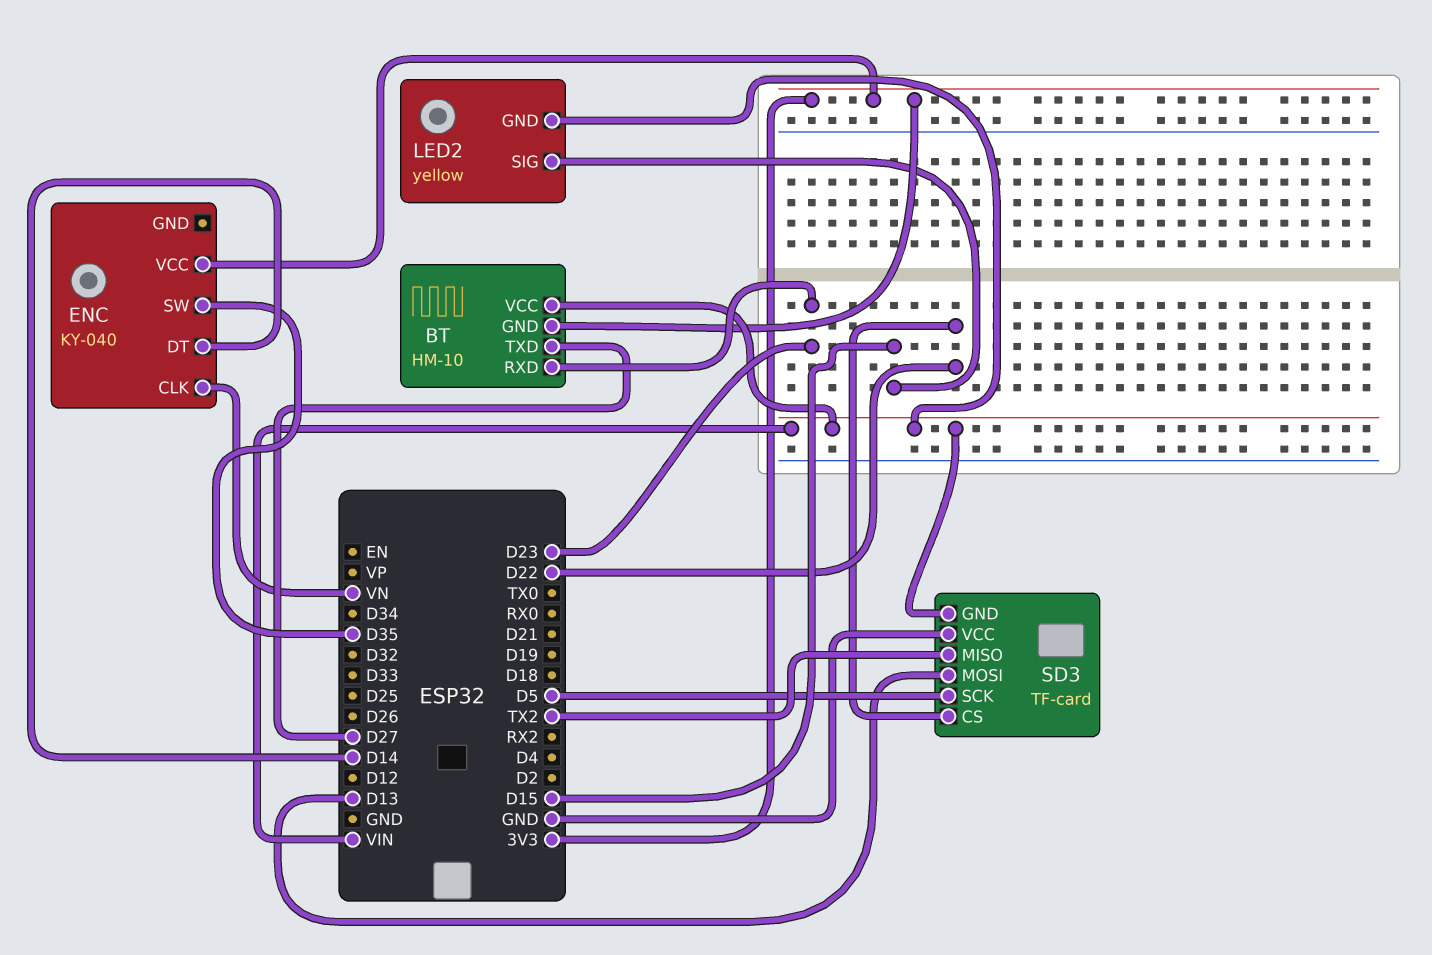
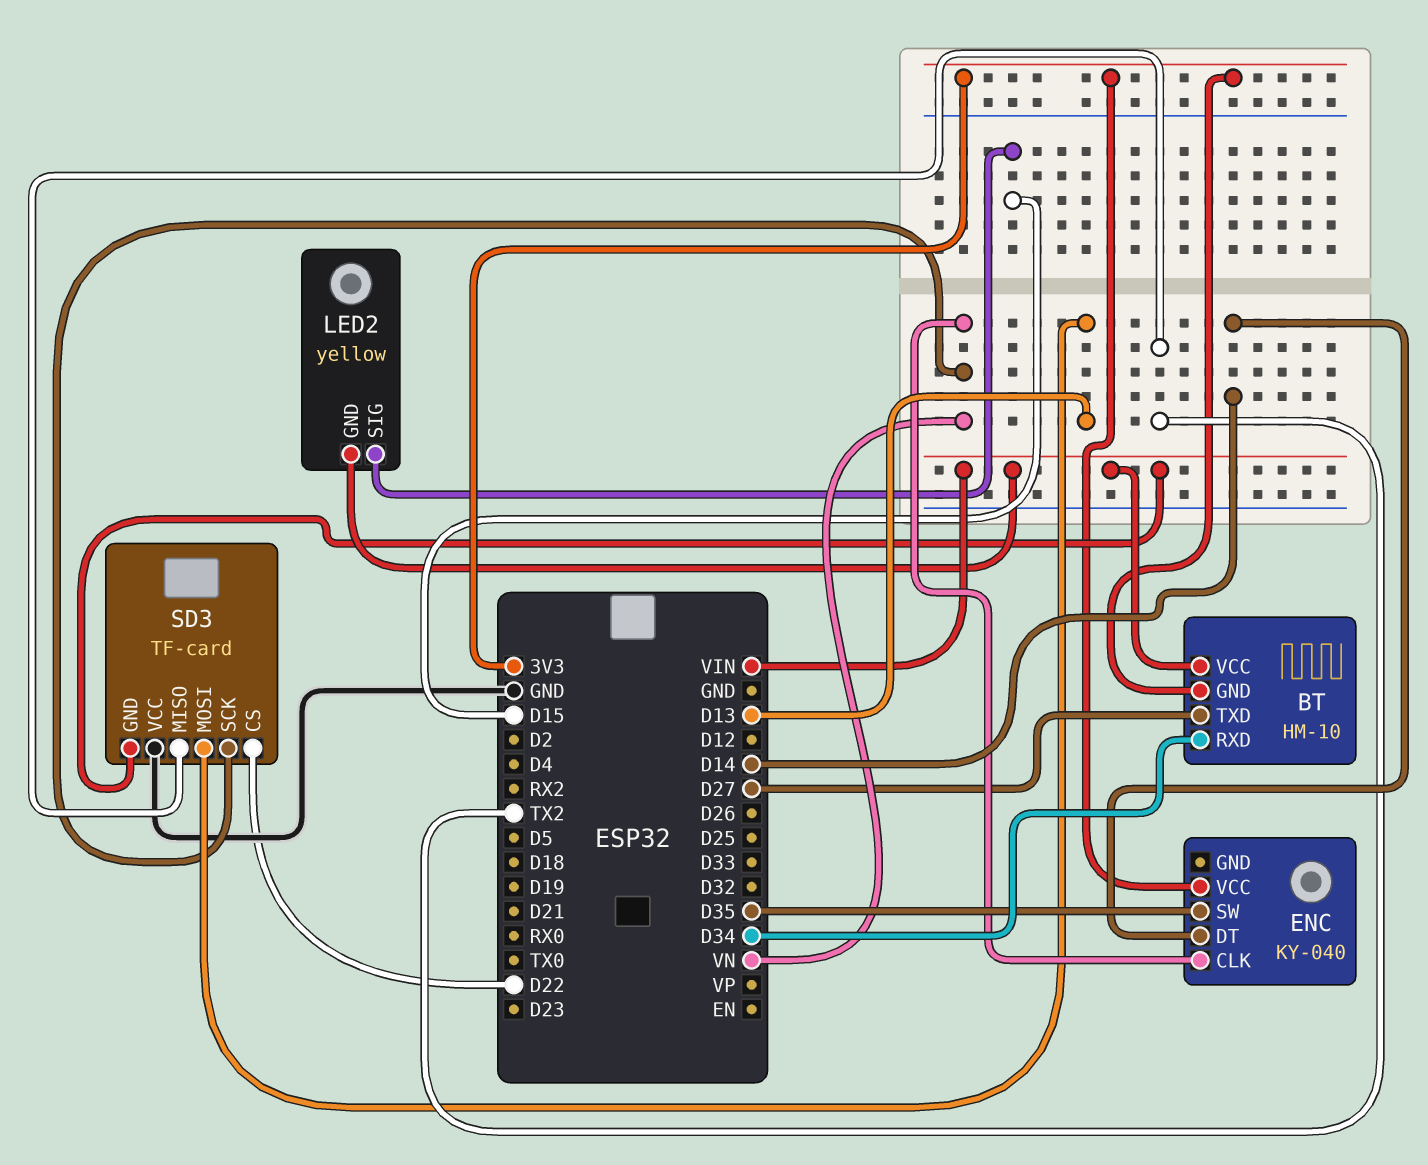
BT pin RXD: D23 -> D34
SD3 pin SCK: D5 -> VN

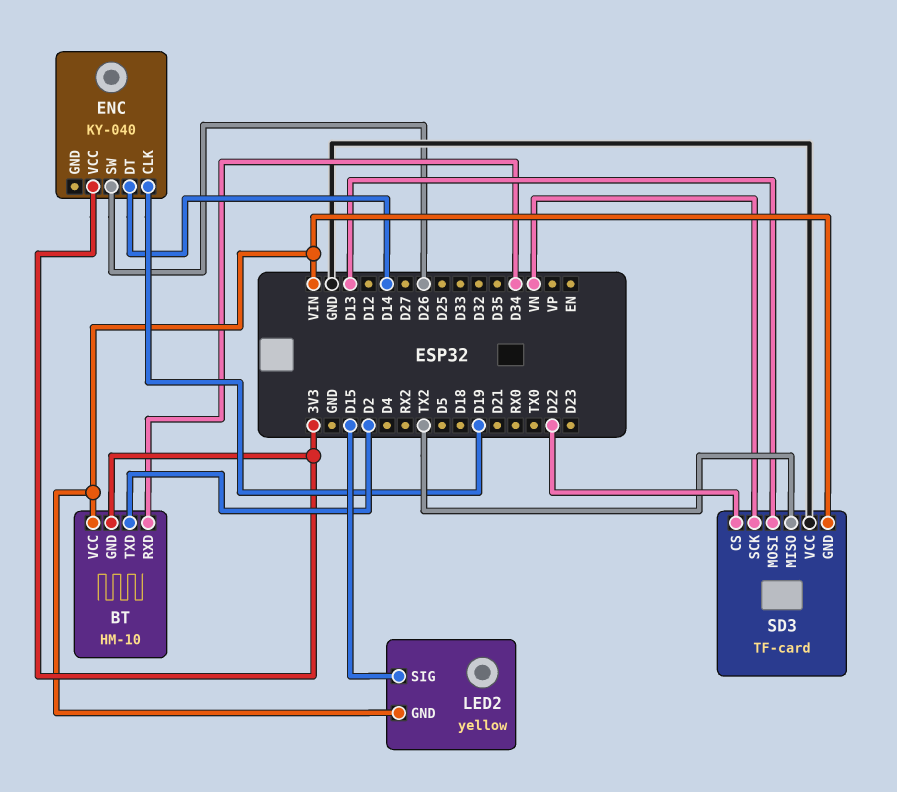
BT pin TXD: D27 -> D2
ENC pin CLK: VN -> D19
ENC pin SW: D35 -> D26

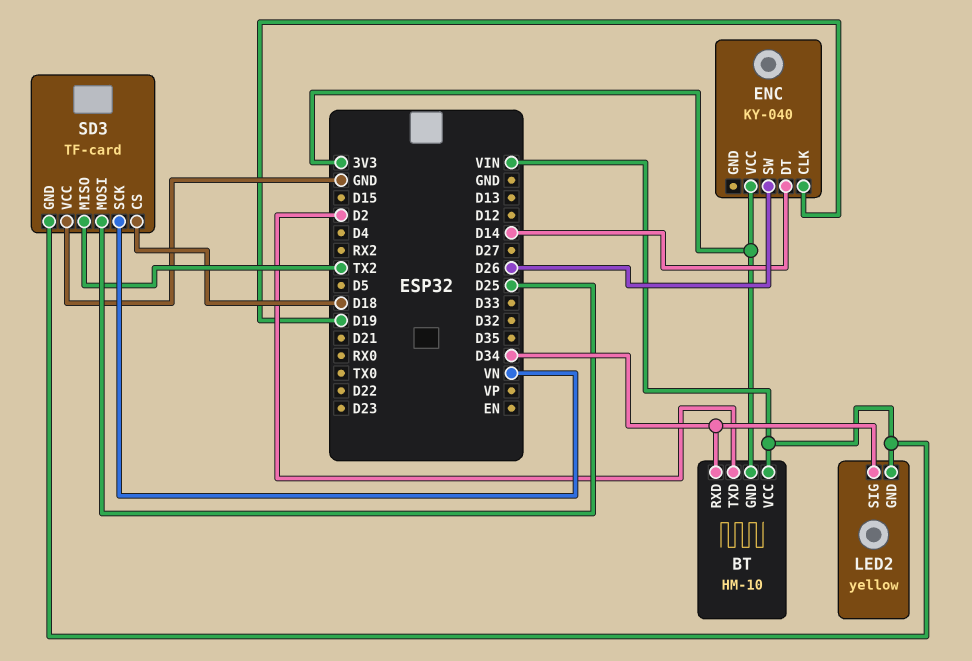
LED2 pin SIG: D15 -> D34
SD3 pin CS: D22 -> D18
SD3 pin MOSI: D13 -> D25

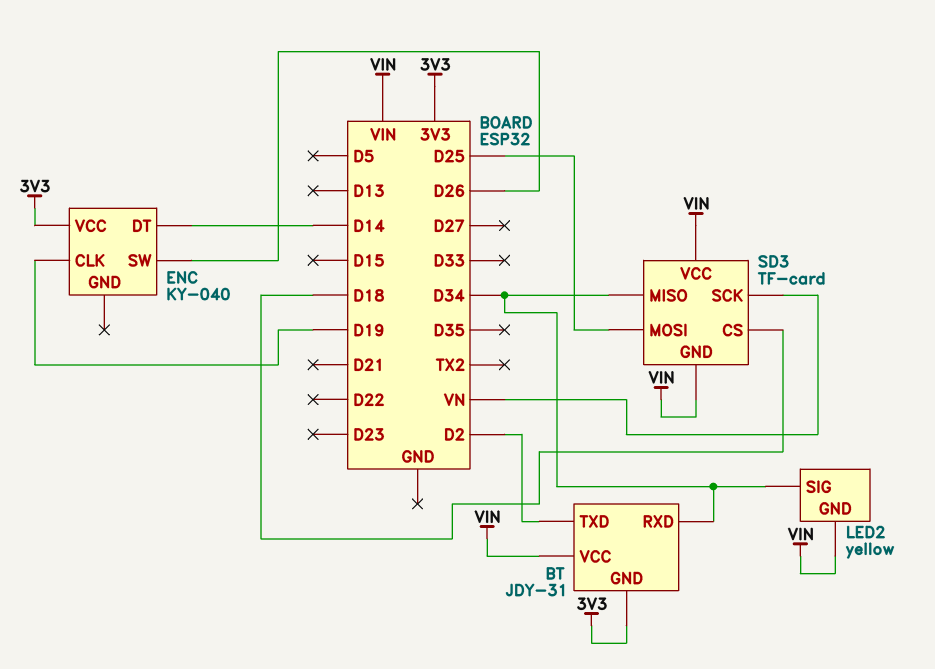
BT: HM-10 -> JDY-31
SD3 pin MISO: TX2 -> D34
SD3 pin VCC: GND -> VIN

